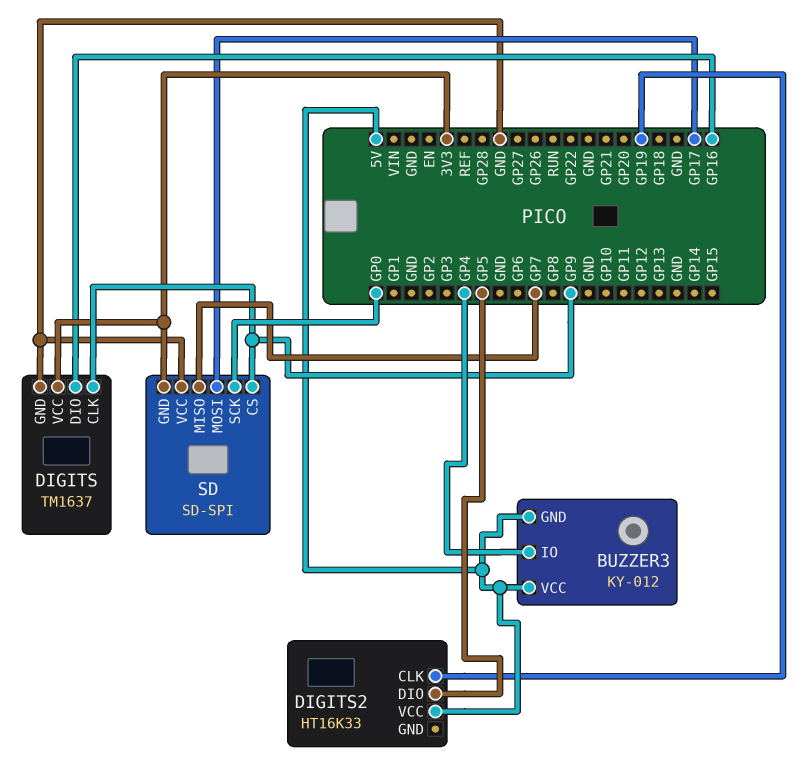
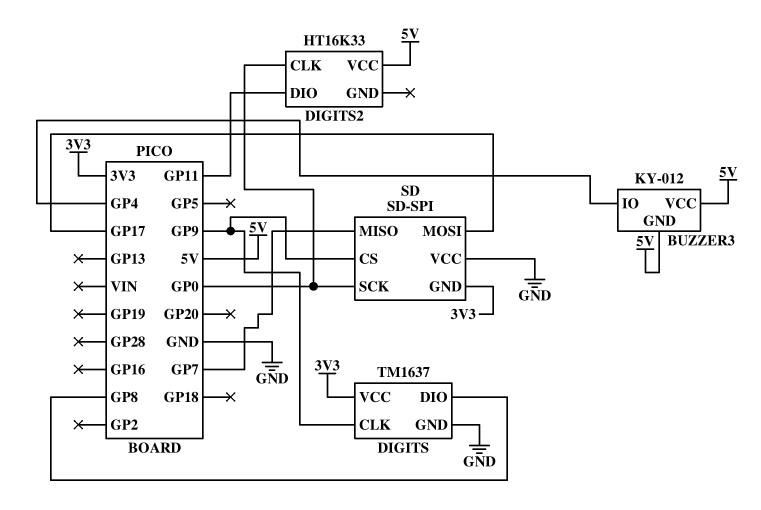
DIGITS pin DIO: GP16 -> GP8
DIGITS2 pin CLK: GP19 -> GP0
DIGITS2 pin DIO: GP5 -> GP11

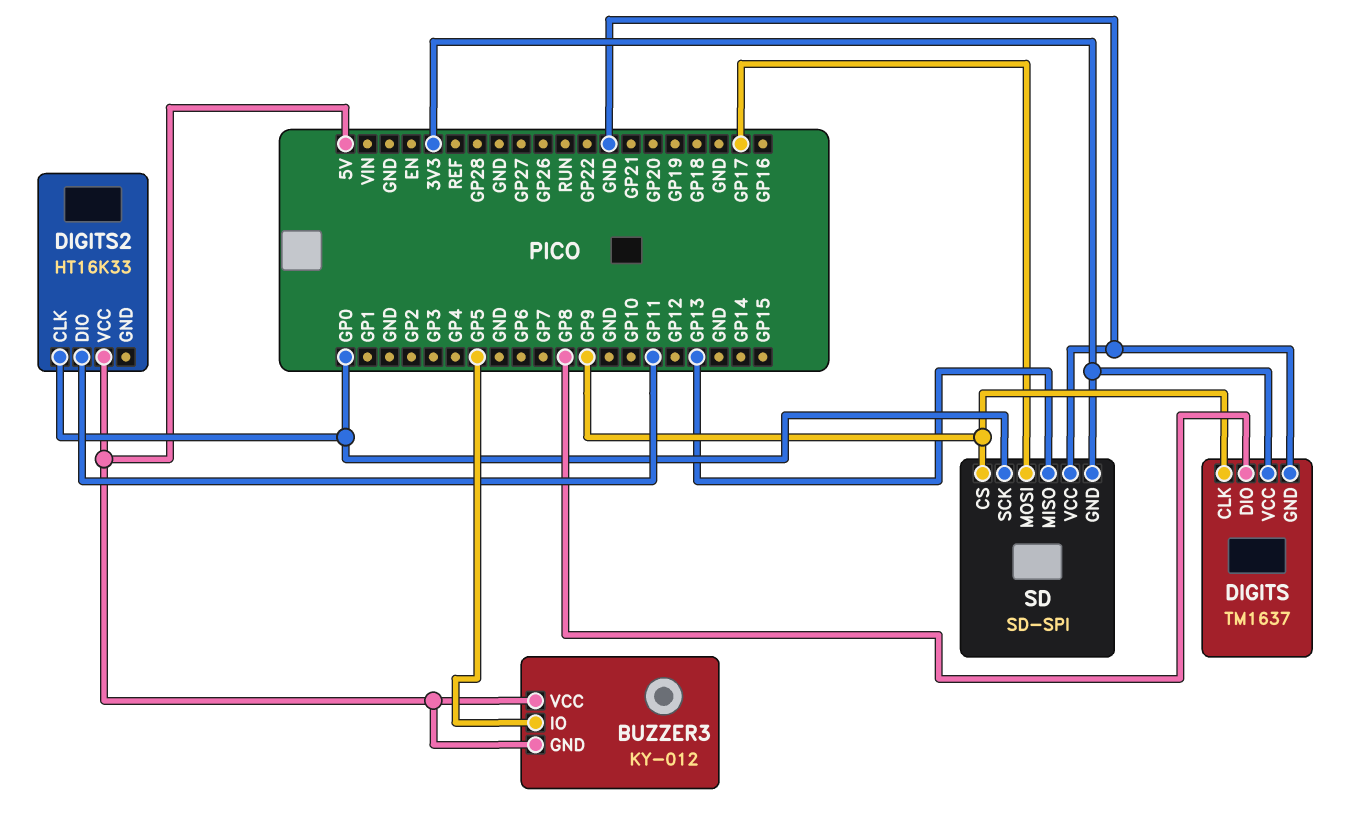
BUZZER3 pin IO: GP4 -> GP5
SD pin MISO: GP7 -> GP13

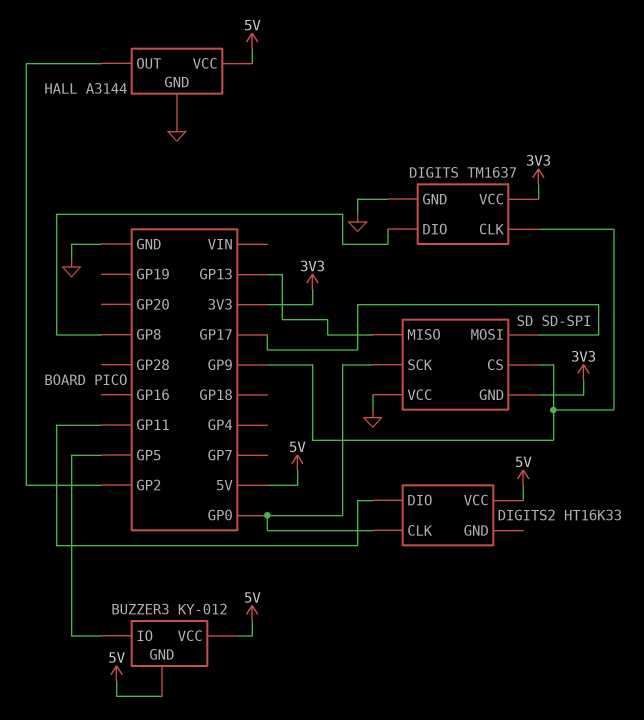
HALL: none -> A3144
HALL pin GND: none -> GND
HALL pin OUT: none -> GP2
HALL pin VCC: none -> 5V

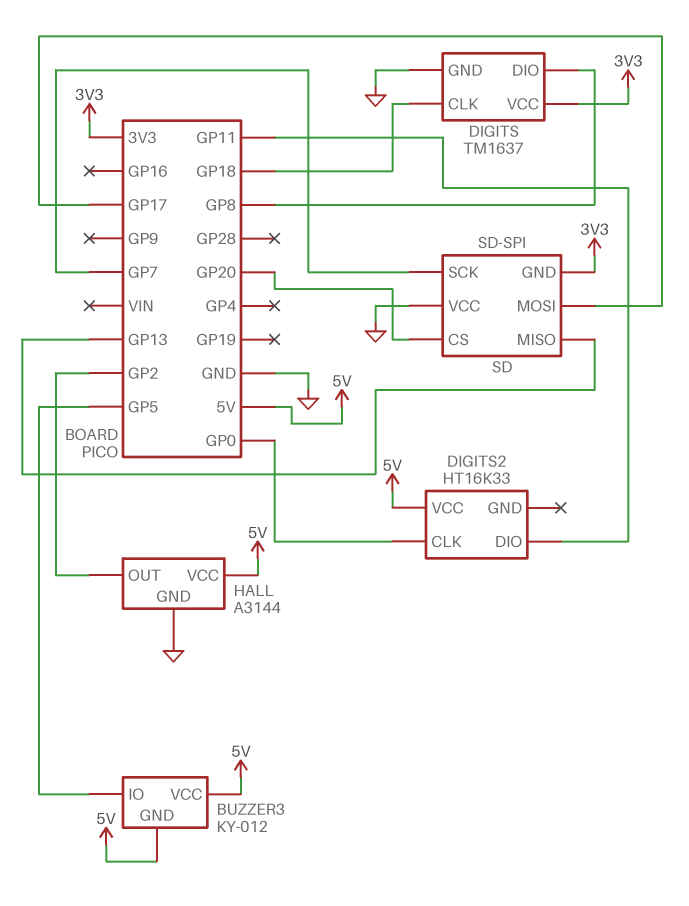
DIGITS pin CLK: GP9 -> GP18
SD pin CS: GP9 -> GP20
SD pin SCK: GP0 -> GP7

